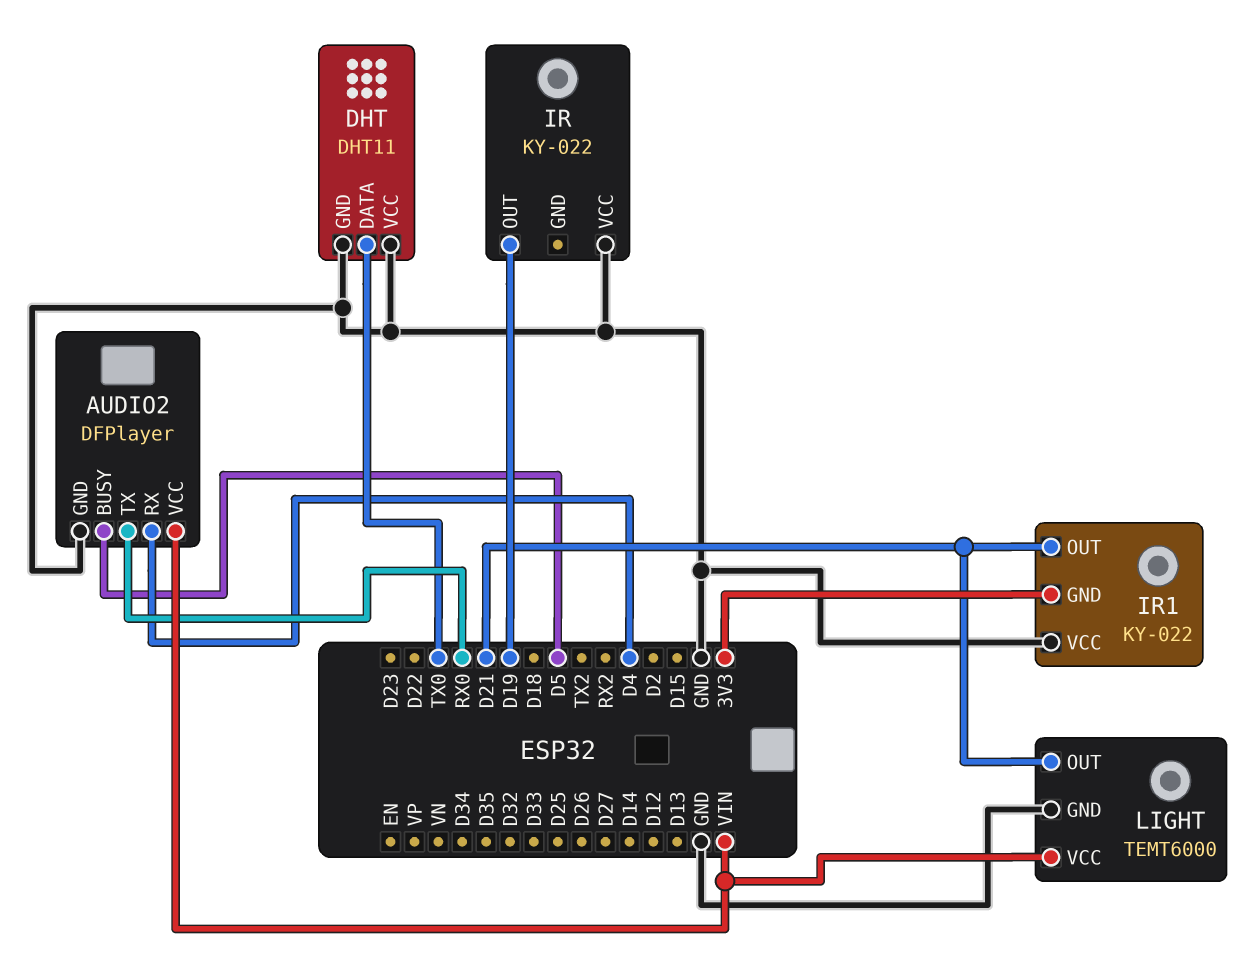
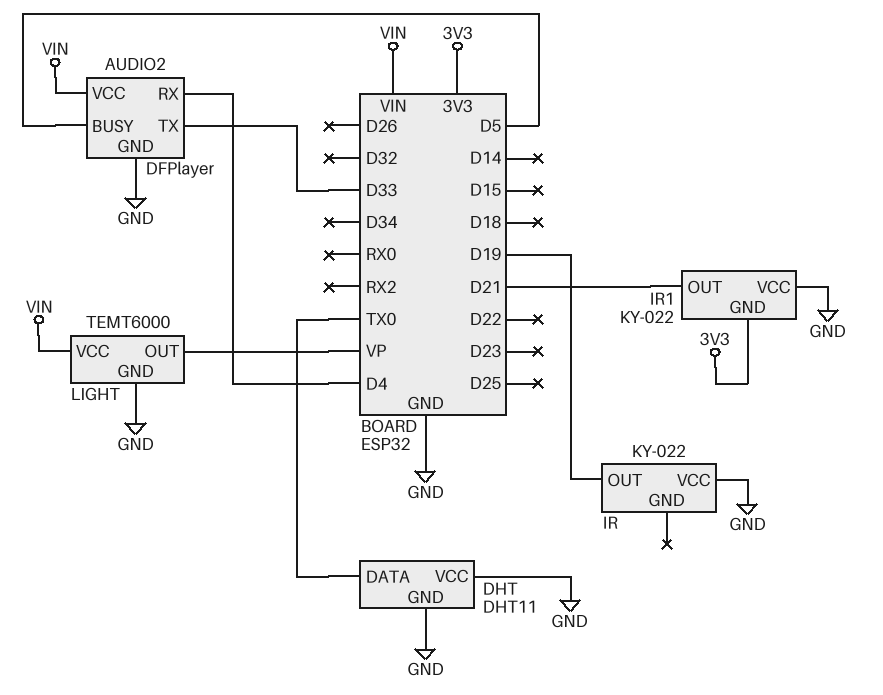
AUDIO2 pin TX: RX0 -> D33
LIGHT pin OUT: D21 -> VP

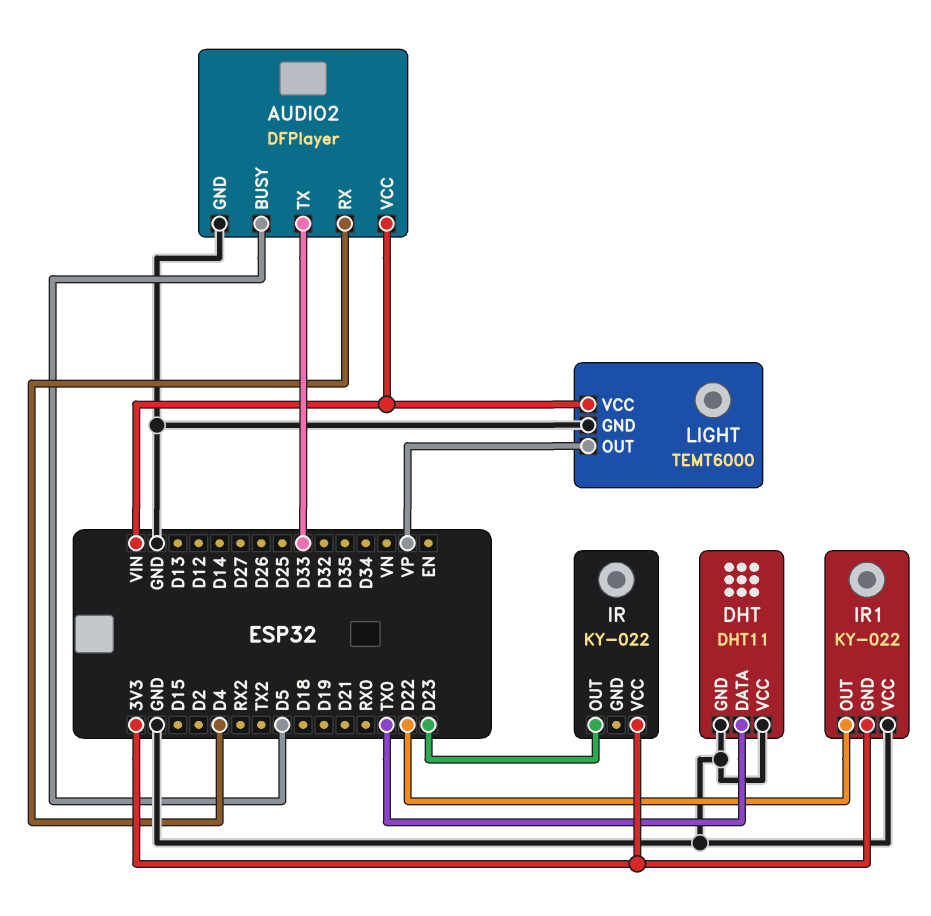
IR pin OUT: D19 -> D23
IR pin VCC: GND -> 3V3
IR1 pin OUT: D21 -> D22

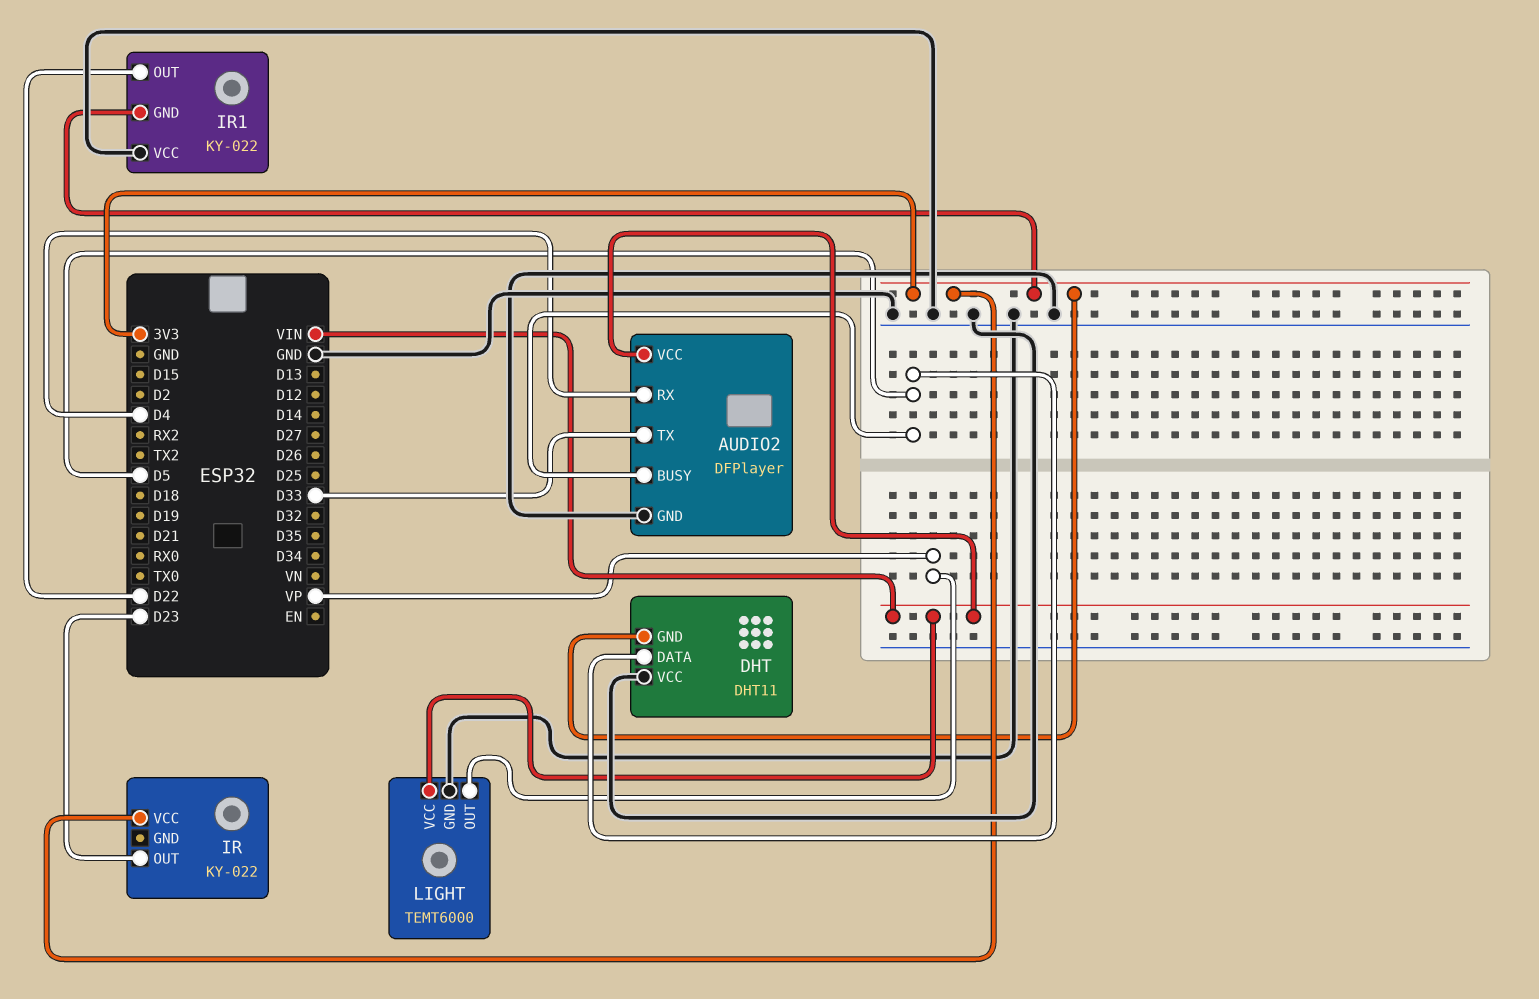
DHT pin DATA: TX0 -> D5
DHT pin GND: GND -> 3V3

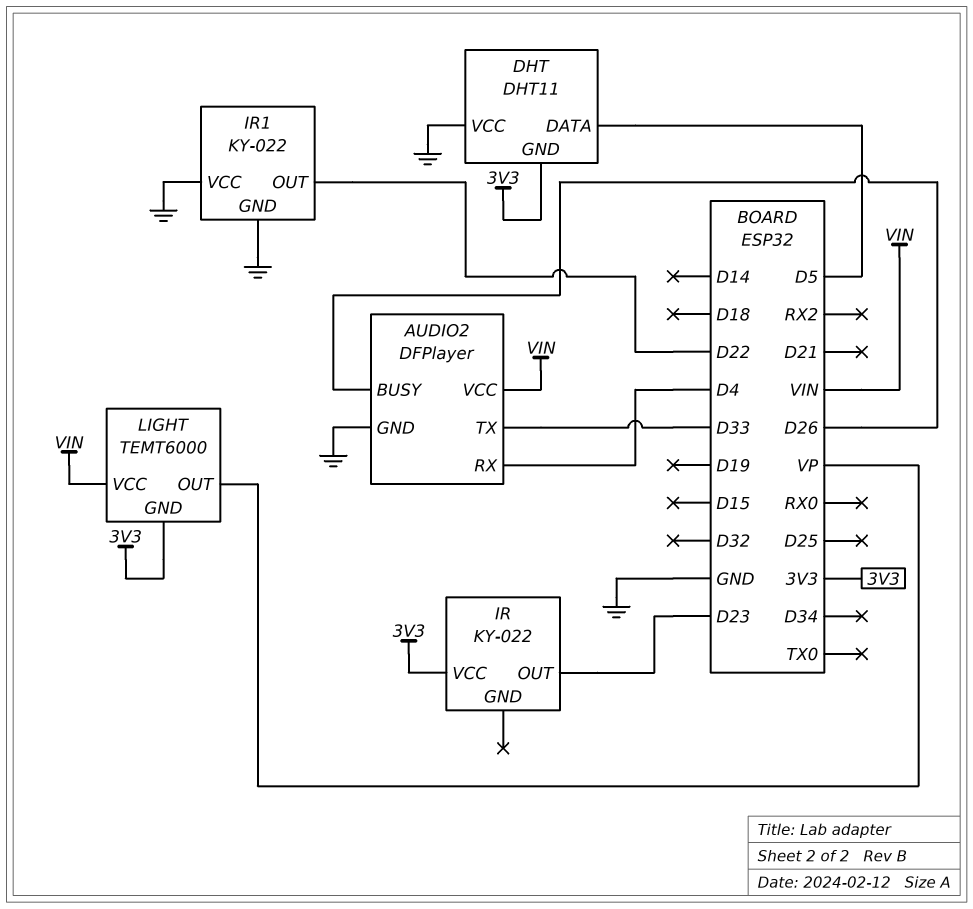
AUDIO2 pin BUSY: D5 -> D26
IR1 pin GND: 3V3 -> GND
LIGHT pin GND: GND -> 3V3

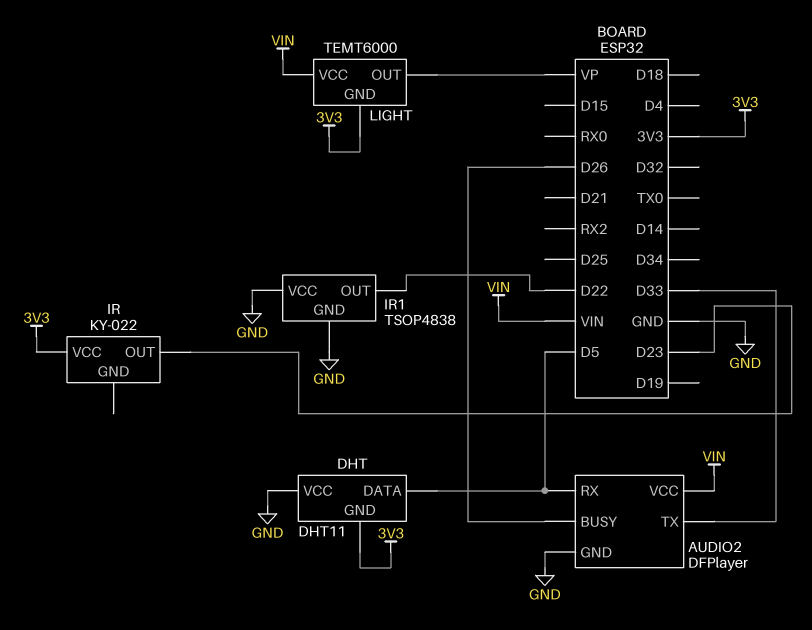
AUDIO2 pin RX: D4 -> D5
IR1: KY-022 -> TSOP4838

